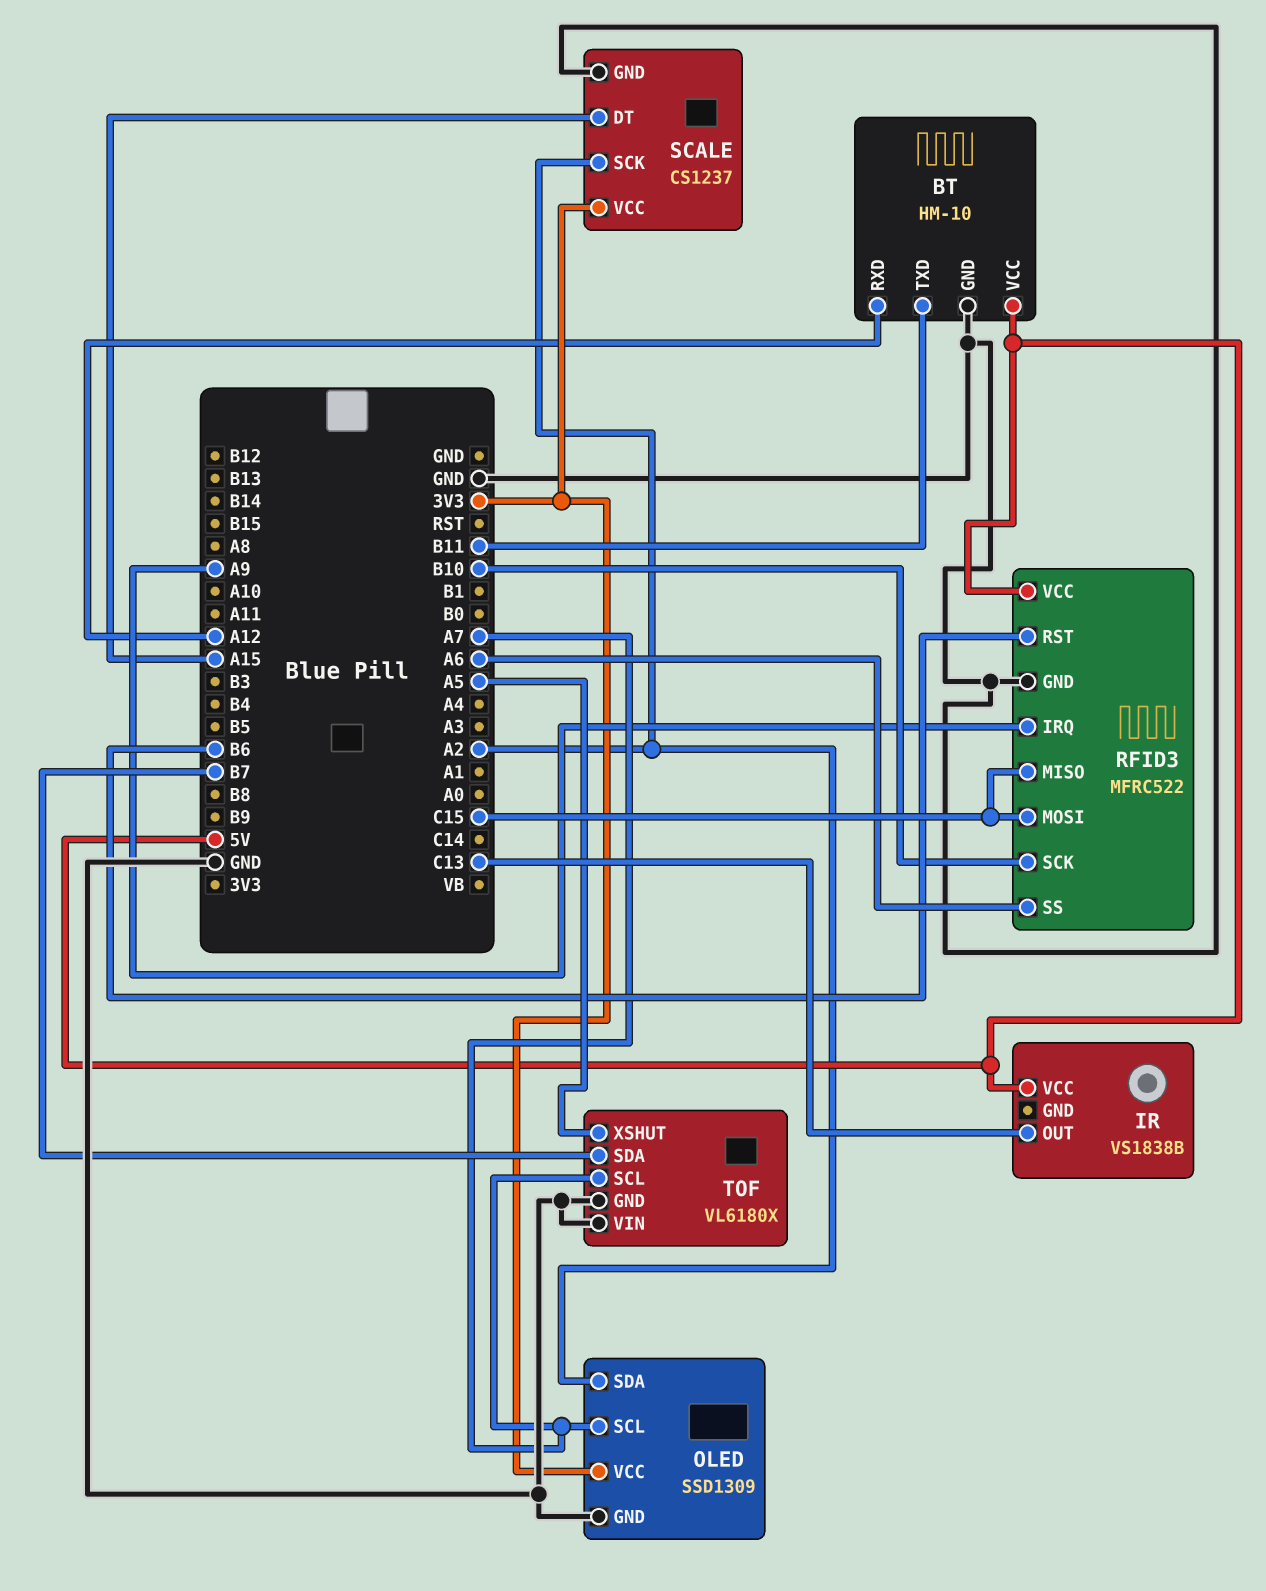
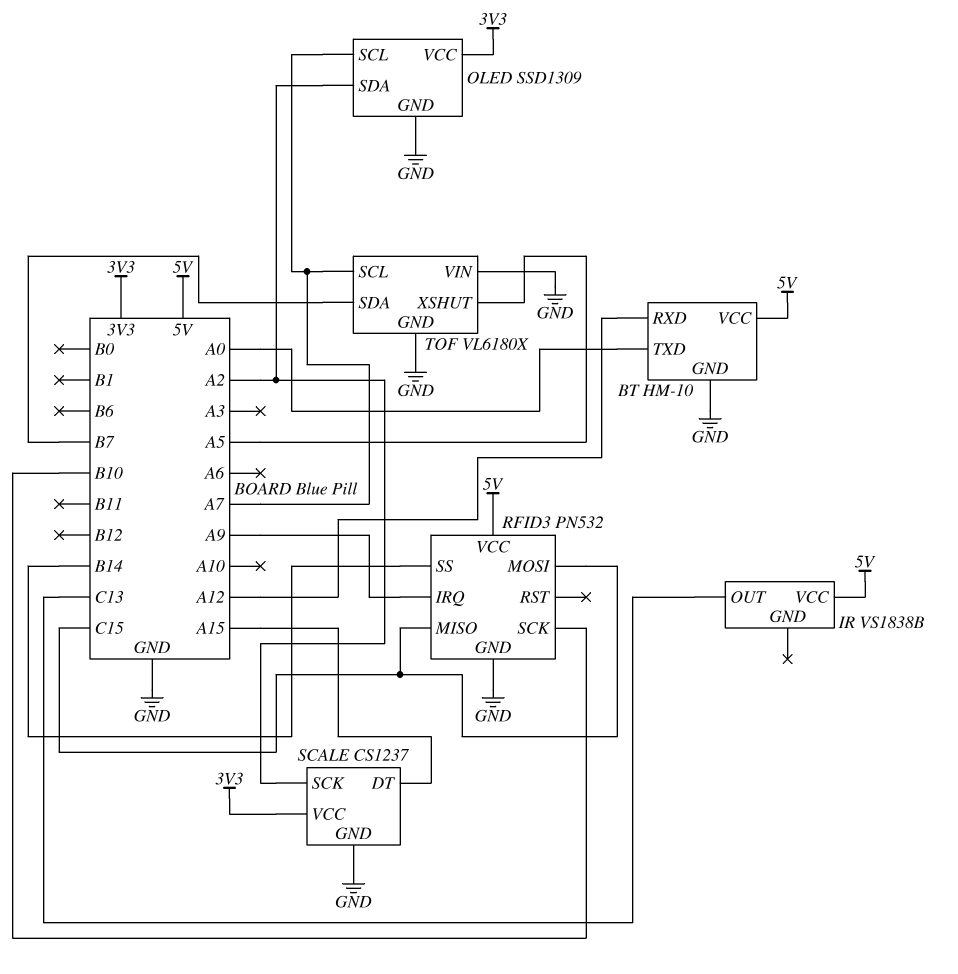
BT pin TXD: B11 -> A0
RFID3: MFRC522 -> PN532
RFID3 pin RST: B6 -> none
RFID3 pin SS: A6 -> B14

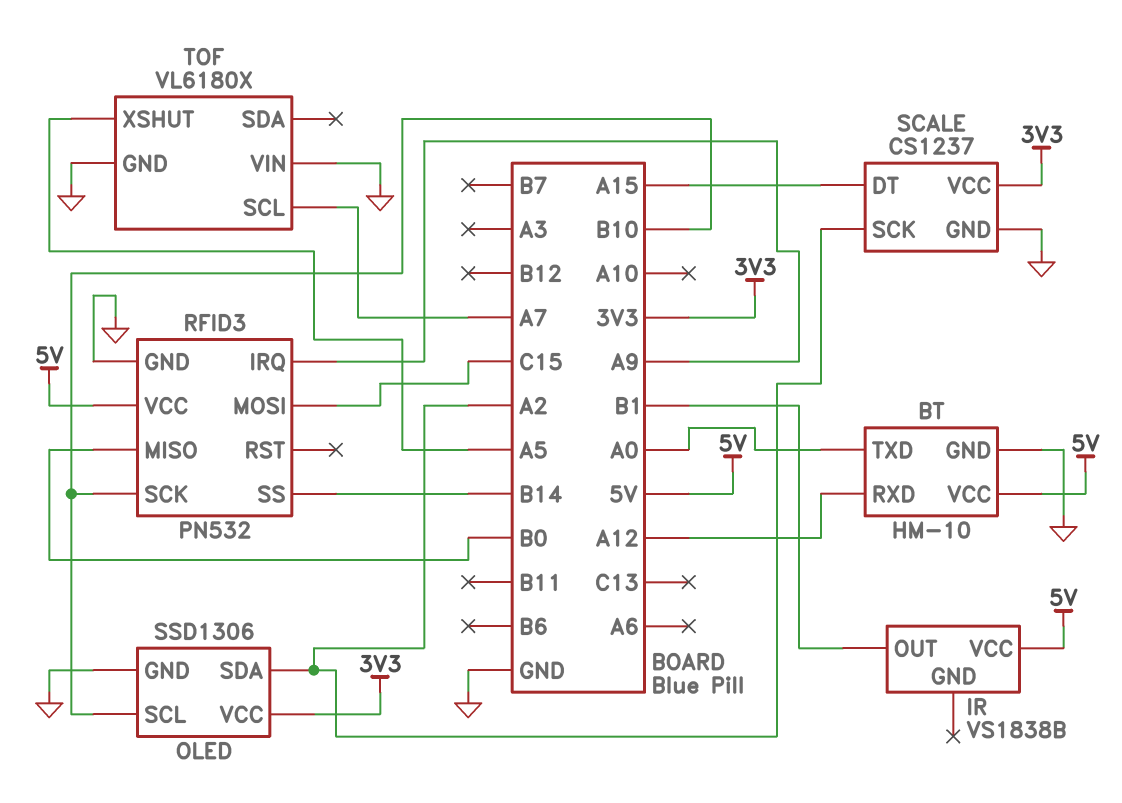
IR pin OUT: C13 -> B1
OLED: SSD1309 -> SSD1306
OLED pin SCL: A7 -> B10
RFID3 pin MISO: C15 -> B0
TOF pin SDA: B7 -> none

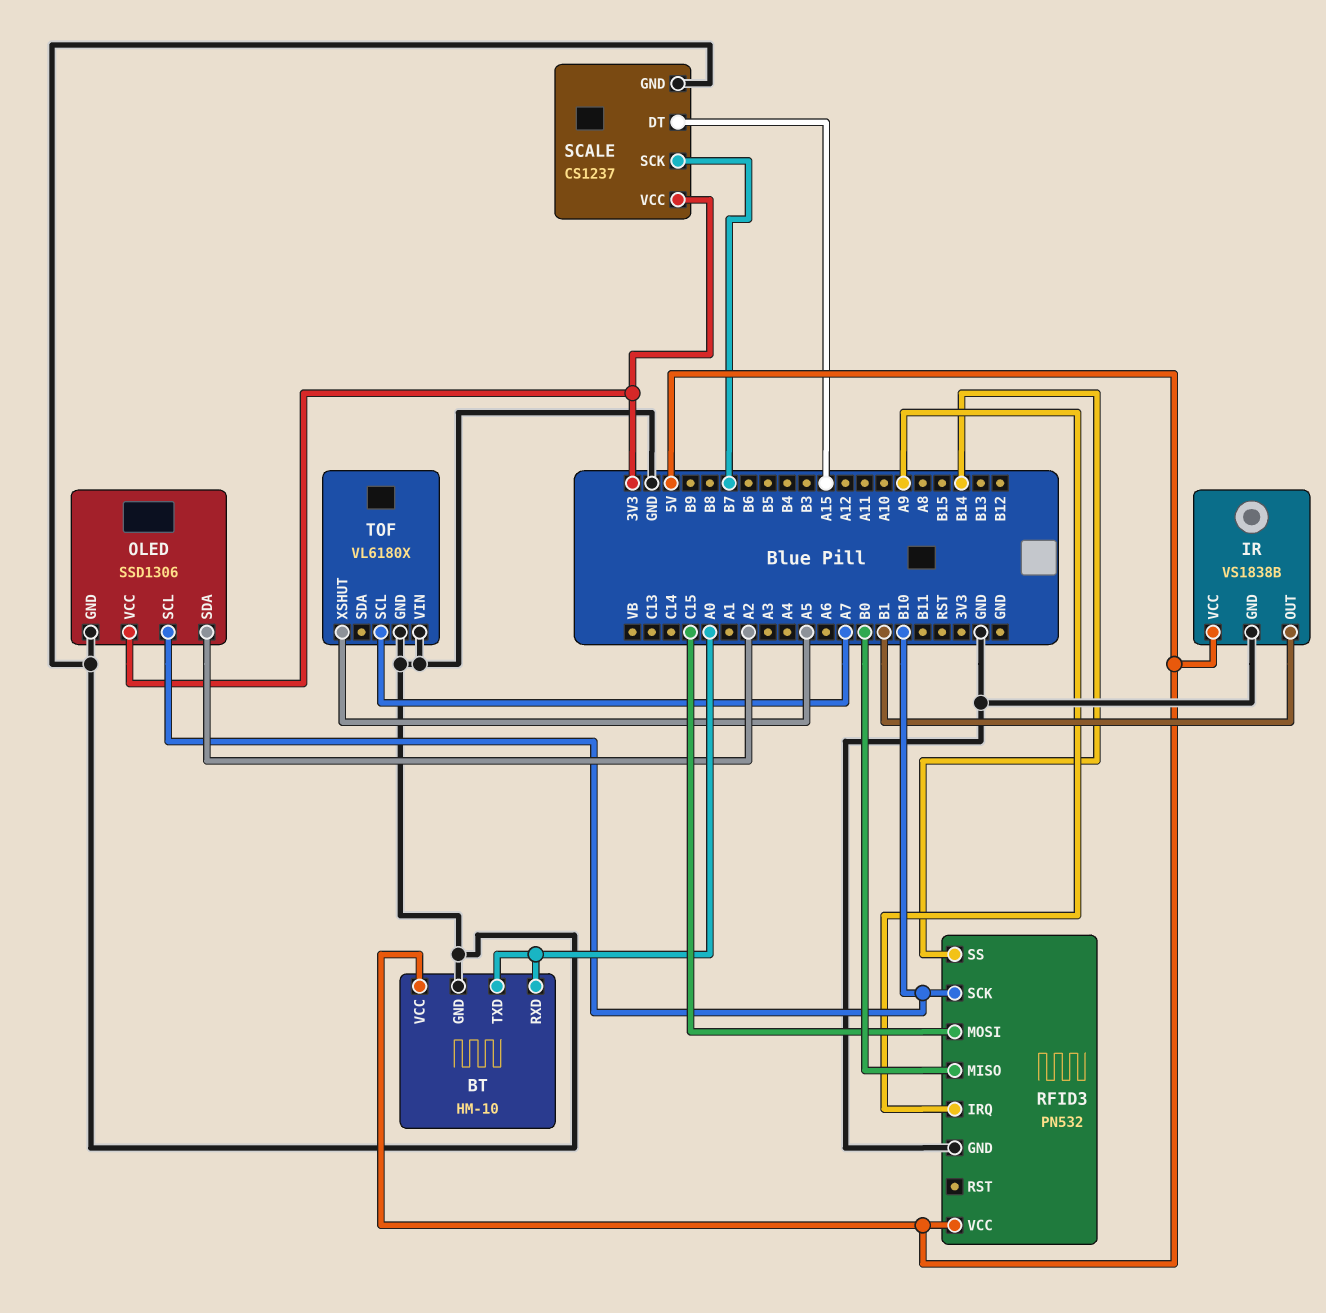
BT pin RXD: A12 -> A0
IR pin GND: none -> GND
SCALE pin SCK: A2 -> B7

